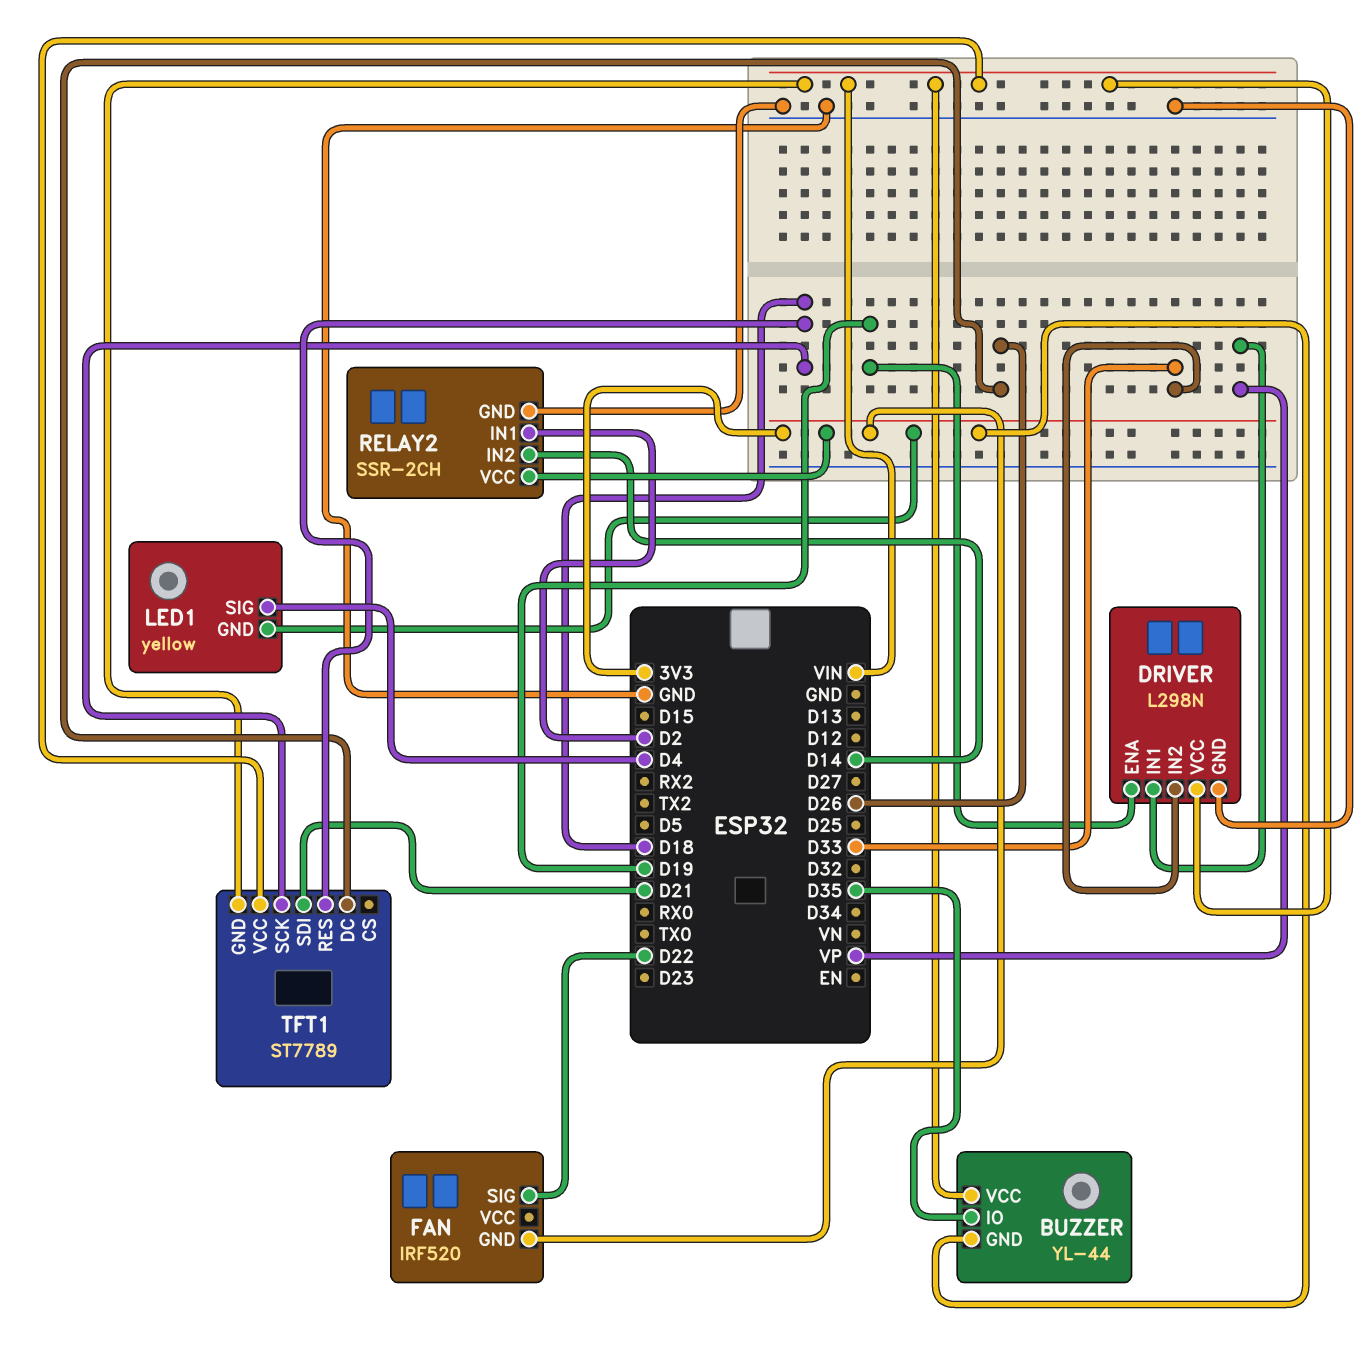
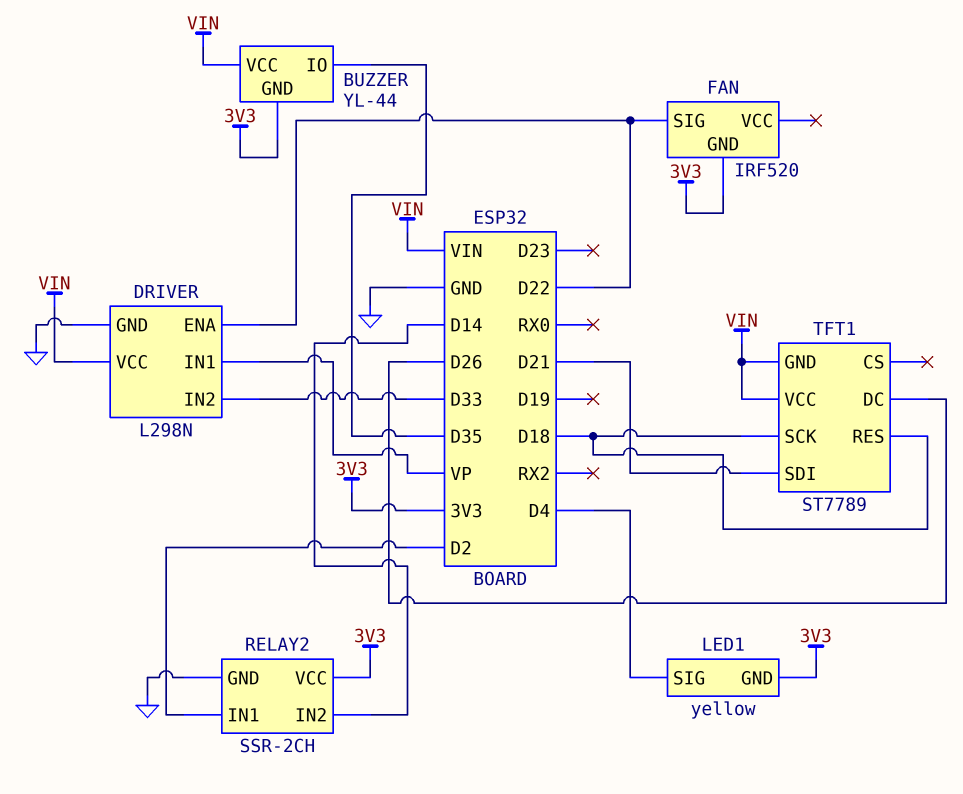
DRIVER pin ENA: D19 -> D22

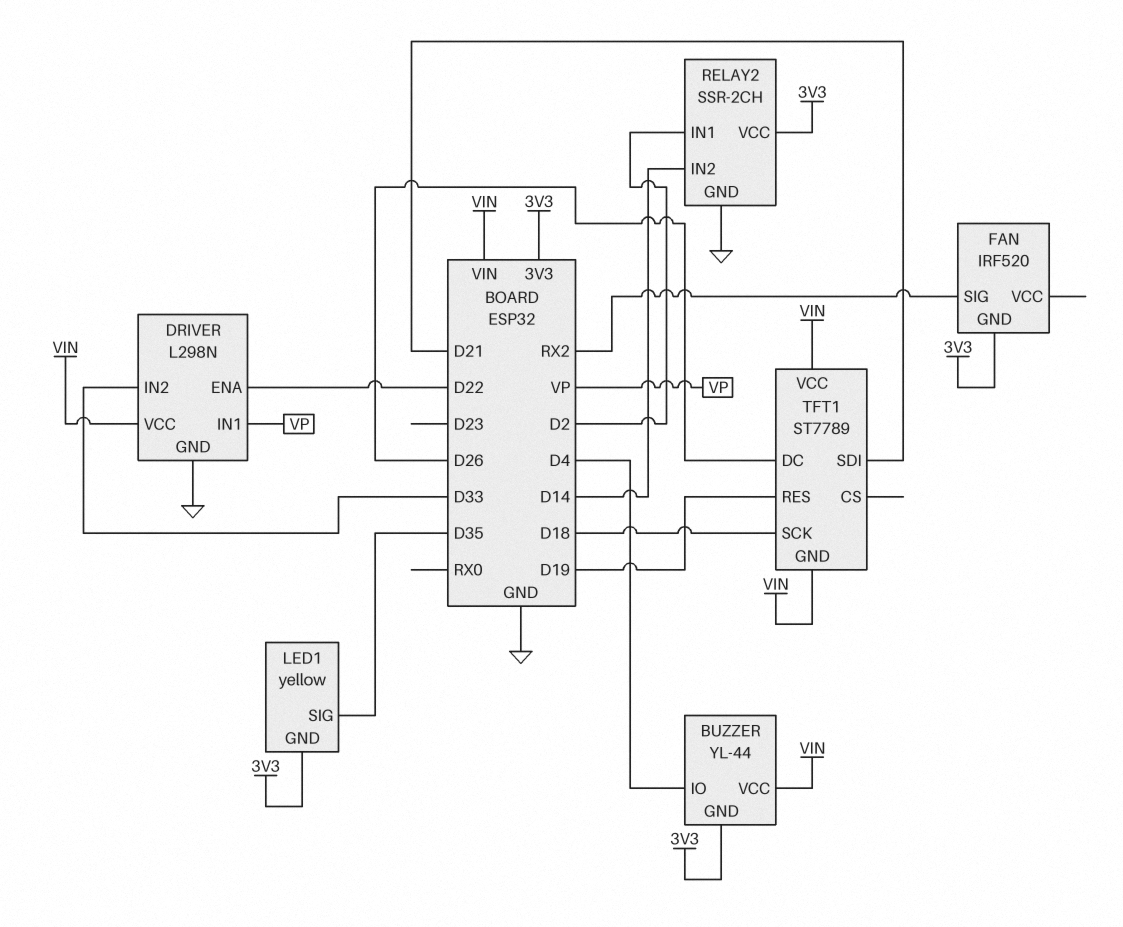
BUZZER pin IO: D35 -> D4
FAN pin SIG: D22 -> RX2
LED1 pin SIG: D4 -> D35
TFT1 pin RES: D18 -> D19

